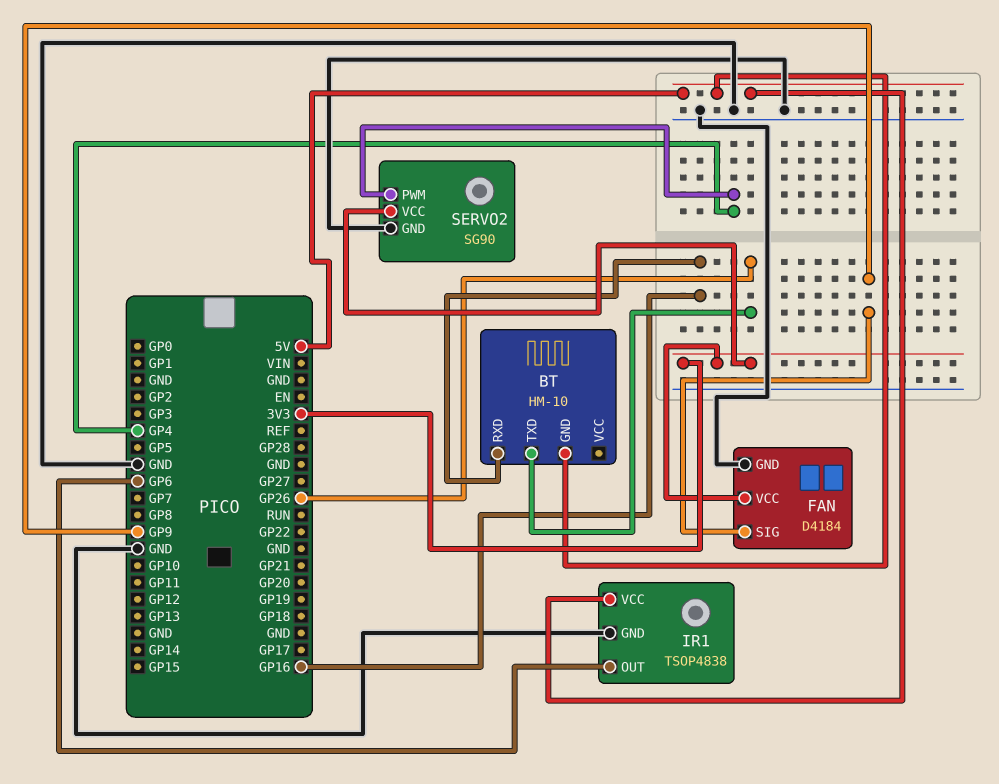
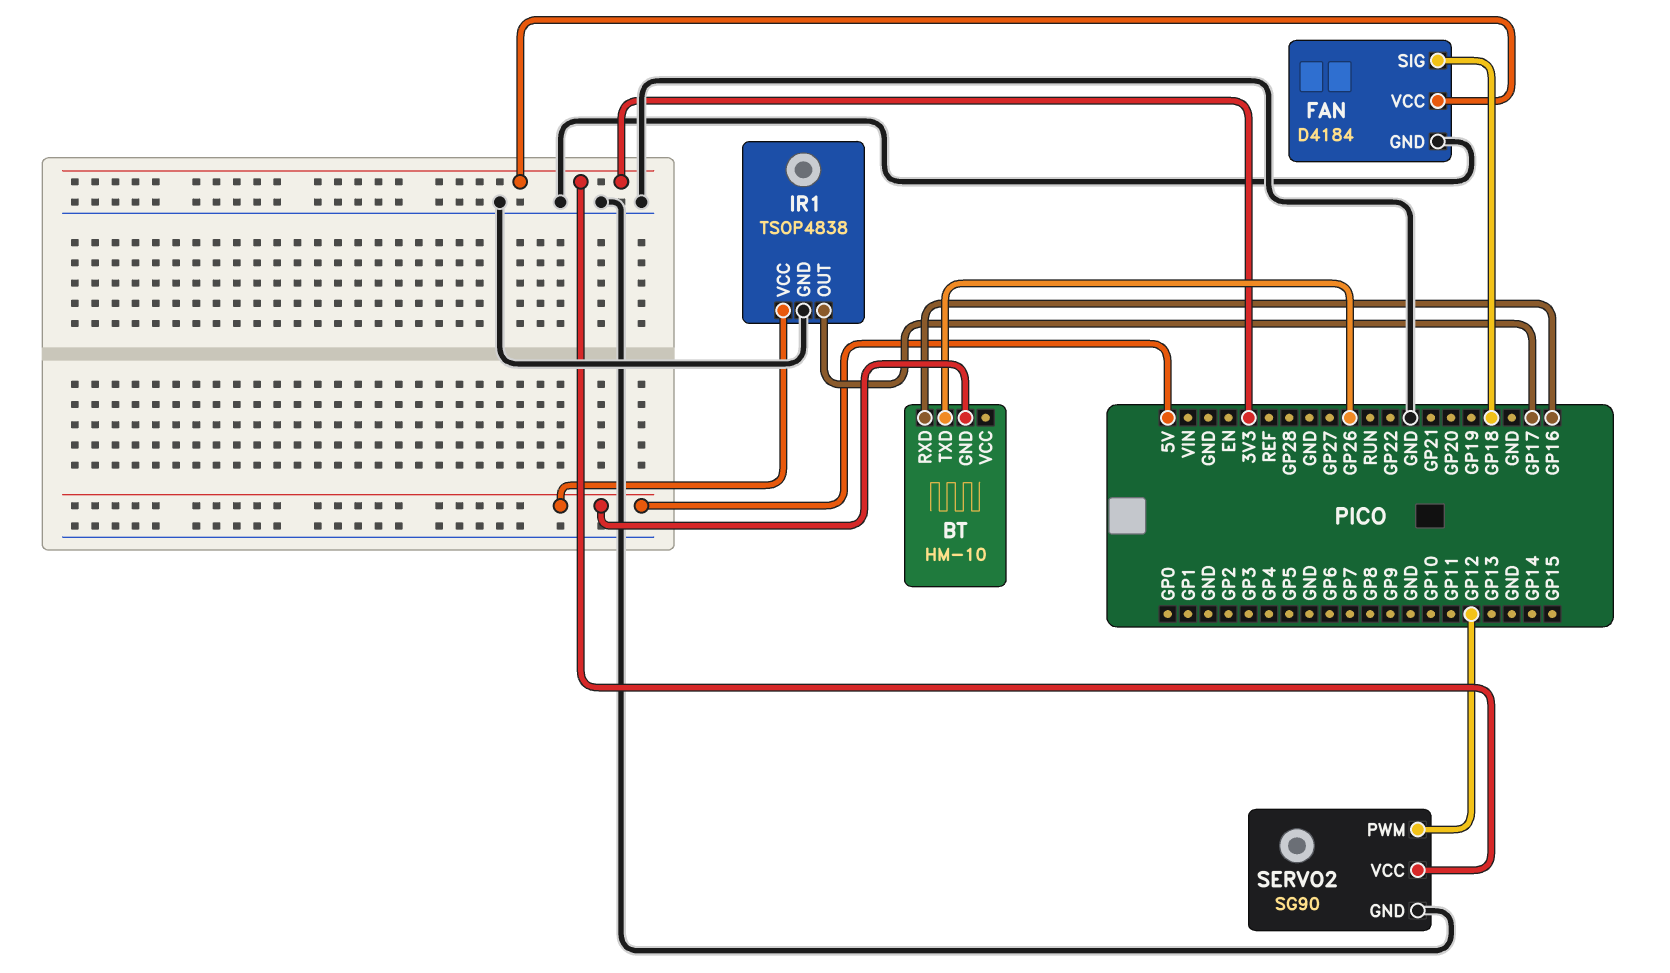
FAN pin SIG: GP9 -> GP18
IR1 pin OUT: GP6 -> GP17
SERVO2 pin PWM: GP4 -> GP12

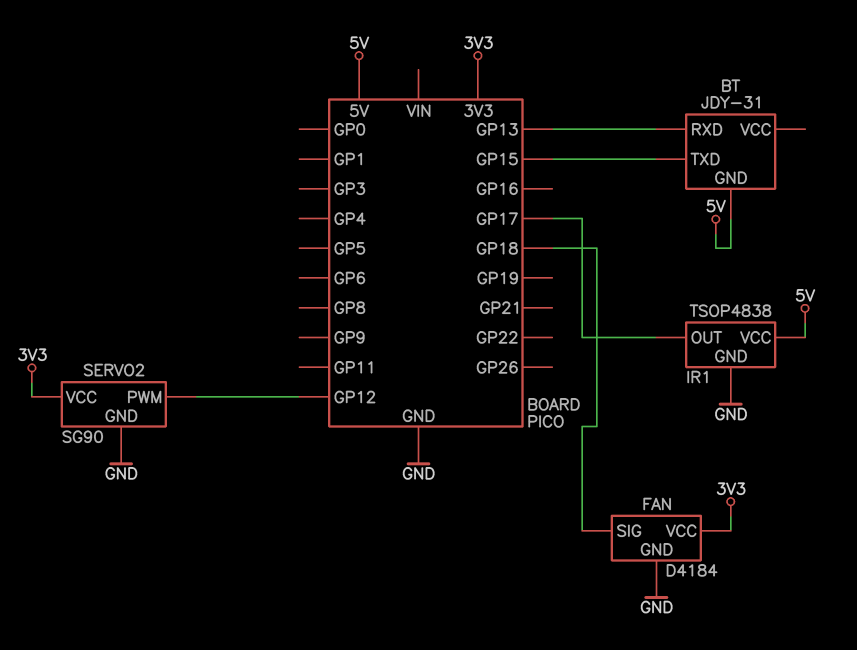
BT: HM-10 -> JDY-31
BT pin RXD: GP16 -> GP13
BT pin TXD: GP26 -> GP15

